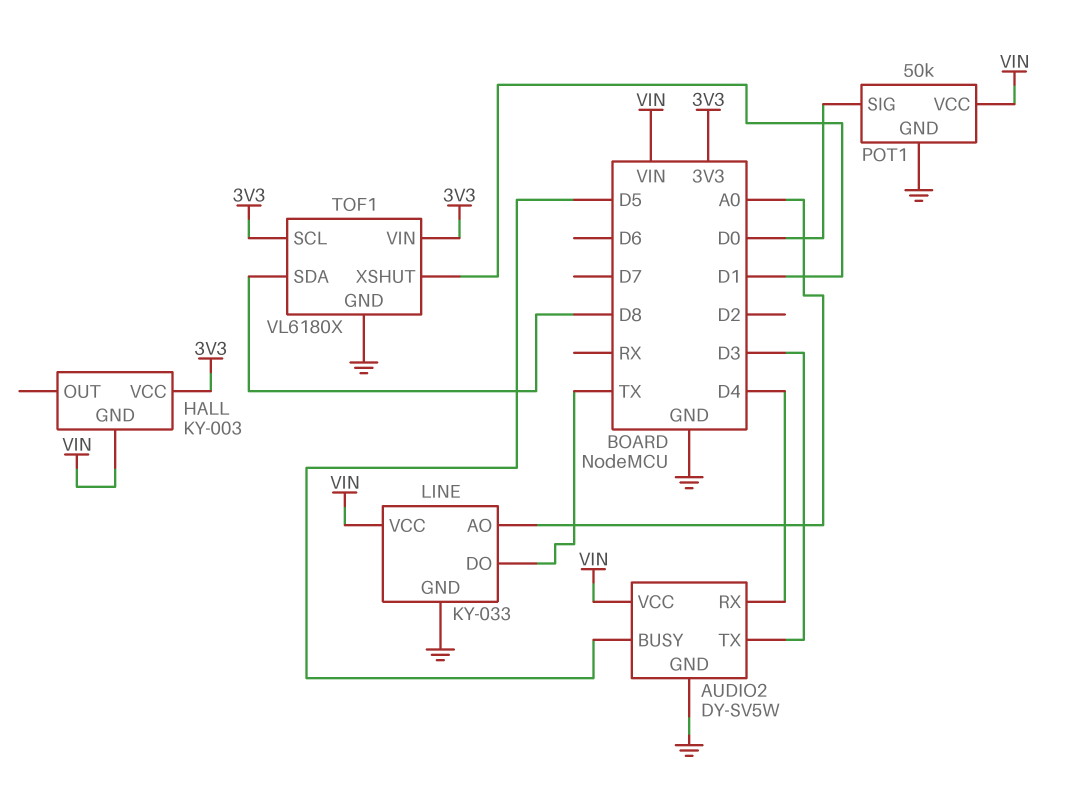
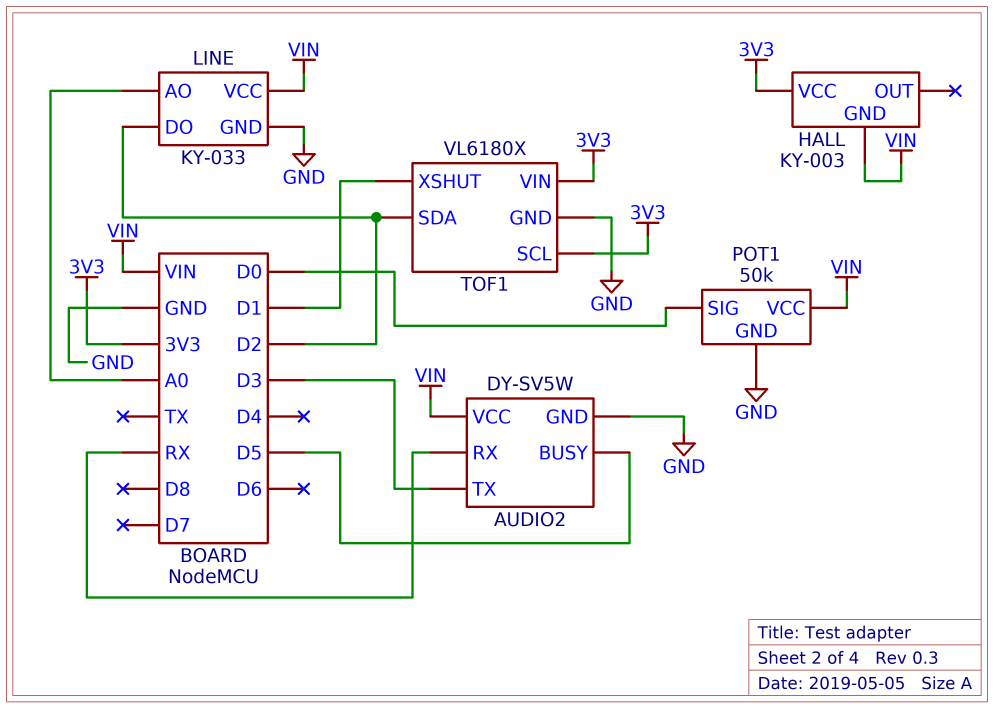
AUDIO2 pin RX: D4 -> RX
LINE pin DO: TX -> D2
TOF1 pin SDA: D8 -> D2

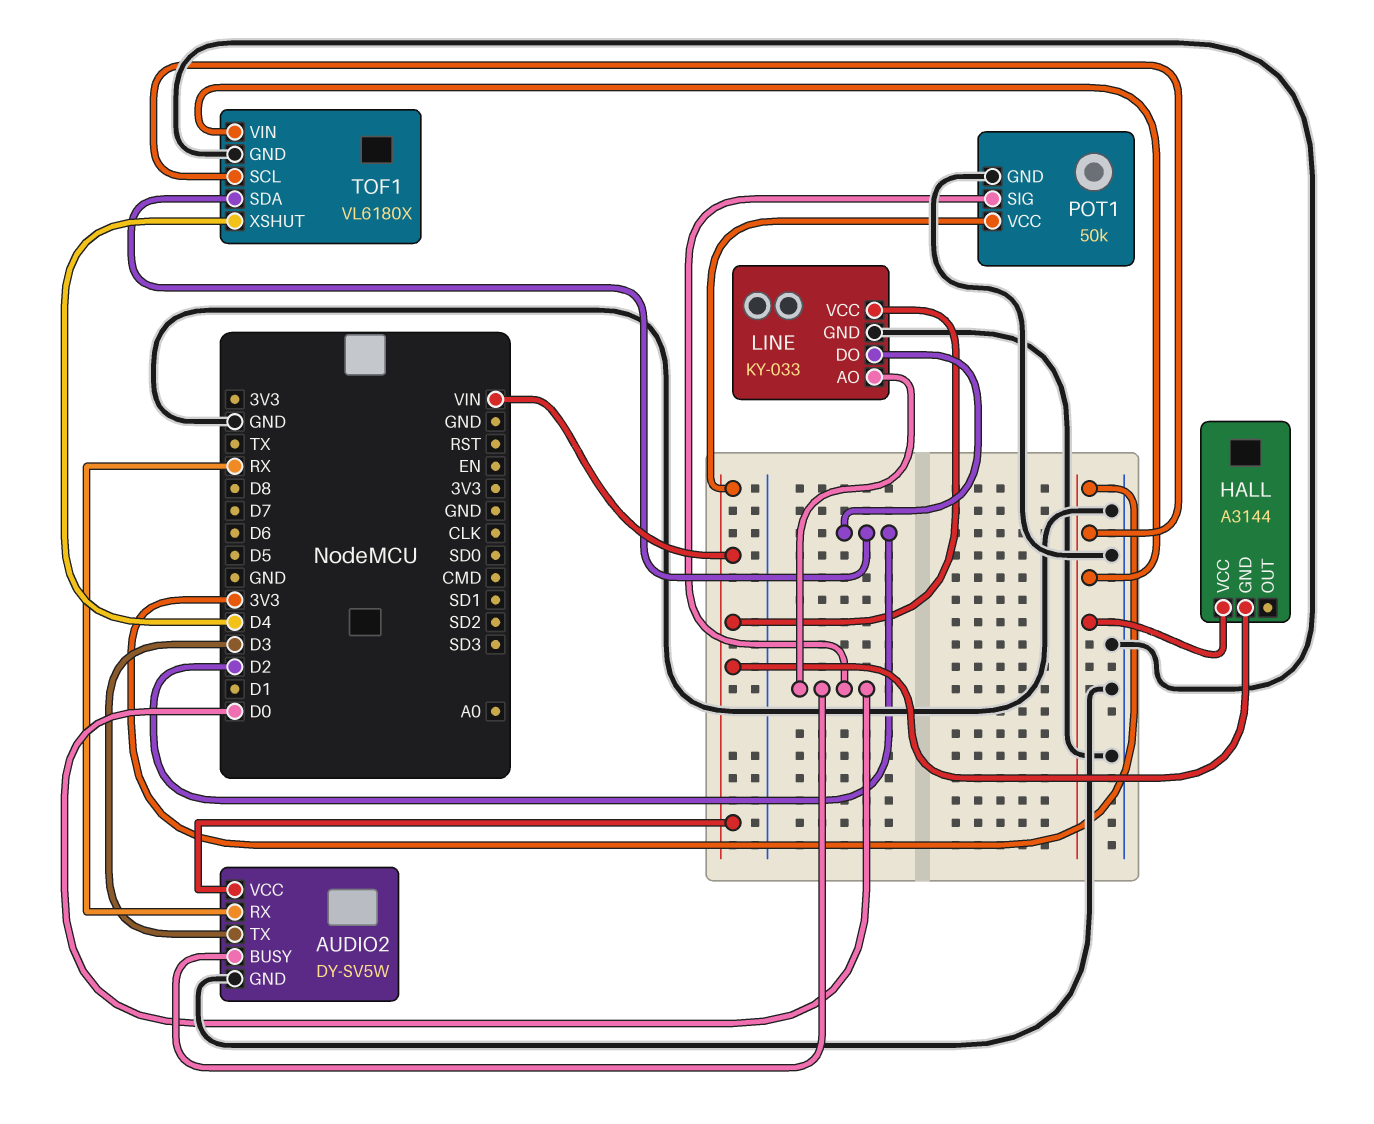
AUDIO2 pin BUSY: D5 -> D0
HALL: KY-003 -> A3144
LINE pin AO: A0 -> D0
TOF1 pin XSHUT: D1 -> D4

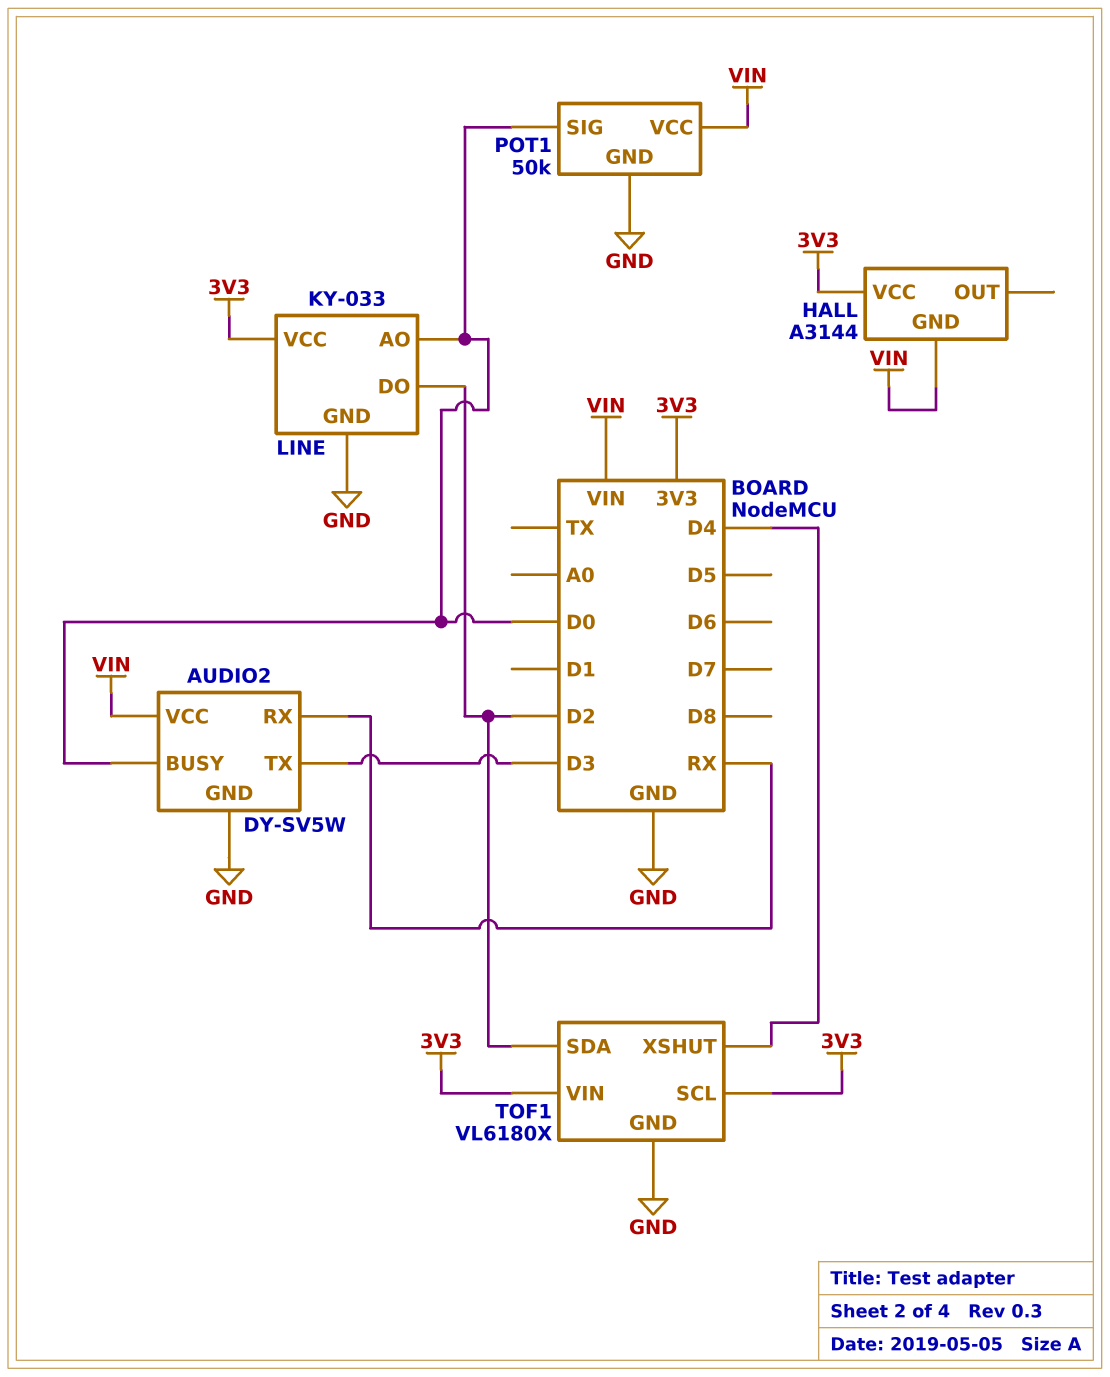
LINE pin VCC: VIN -> 3V3

